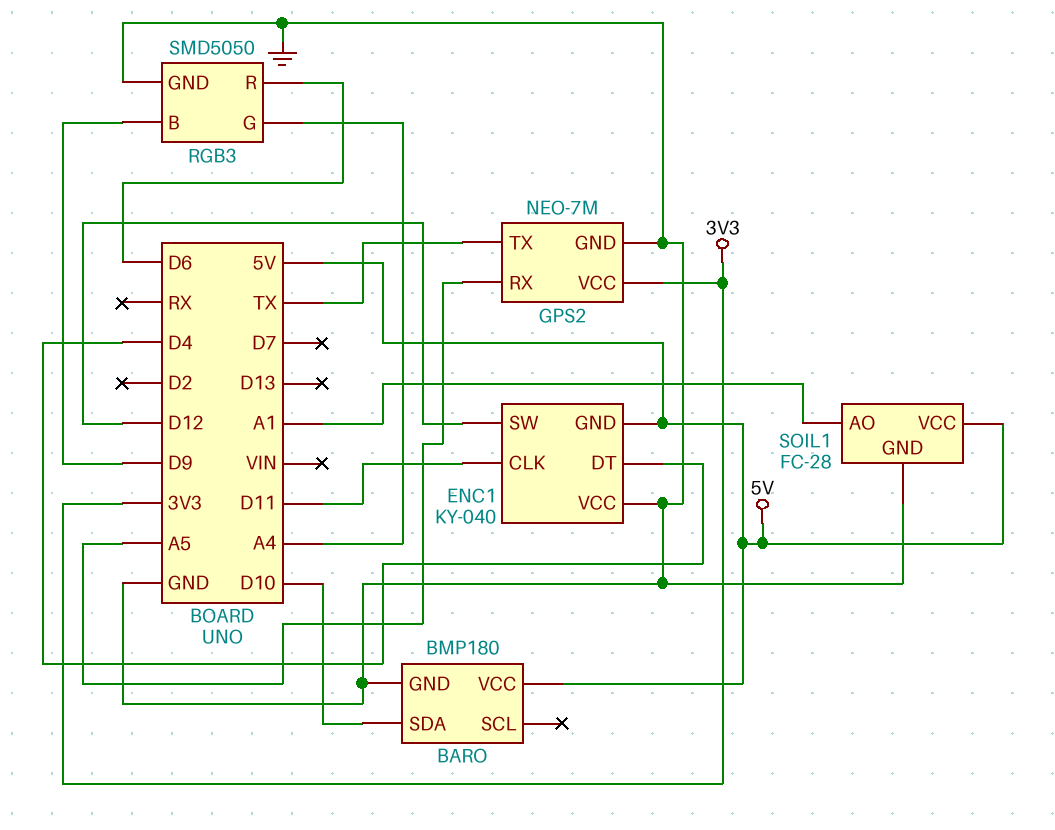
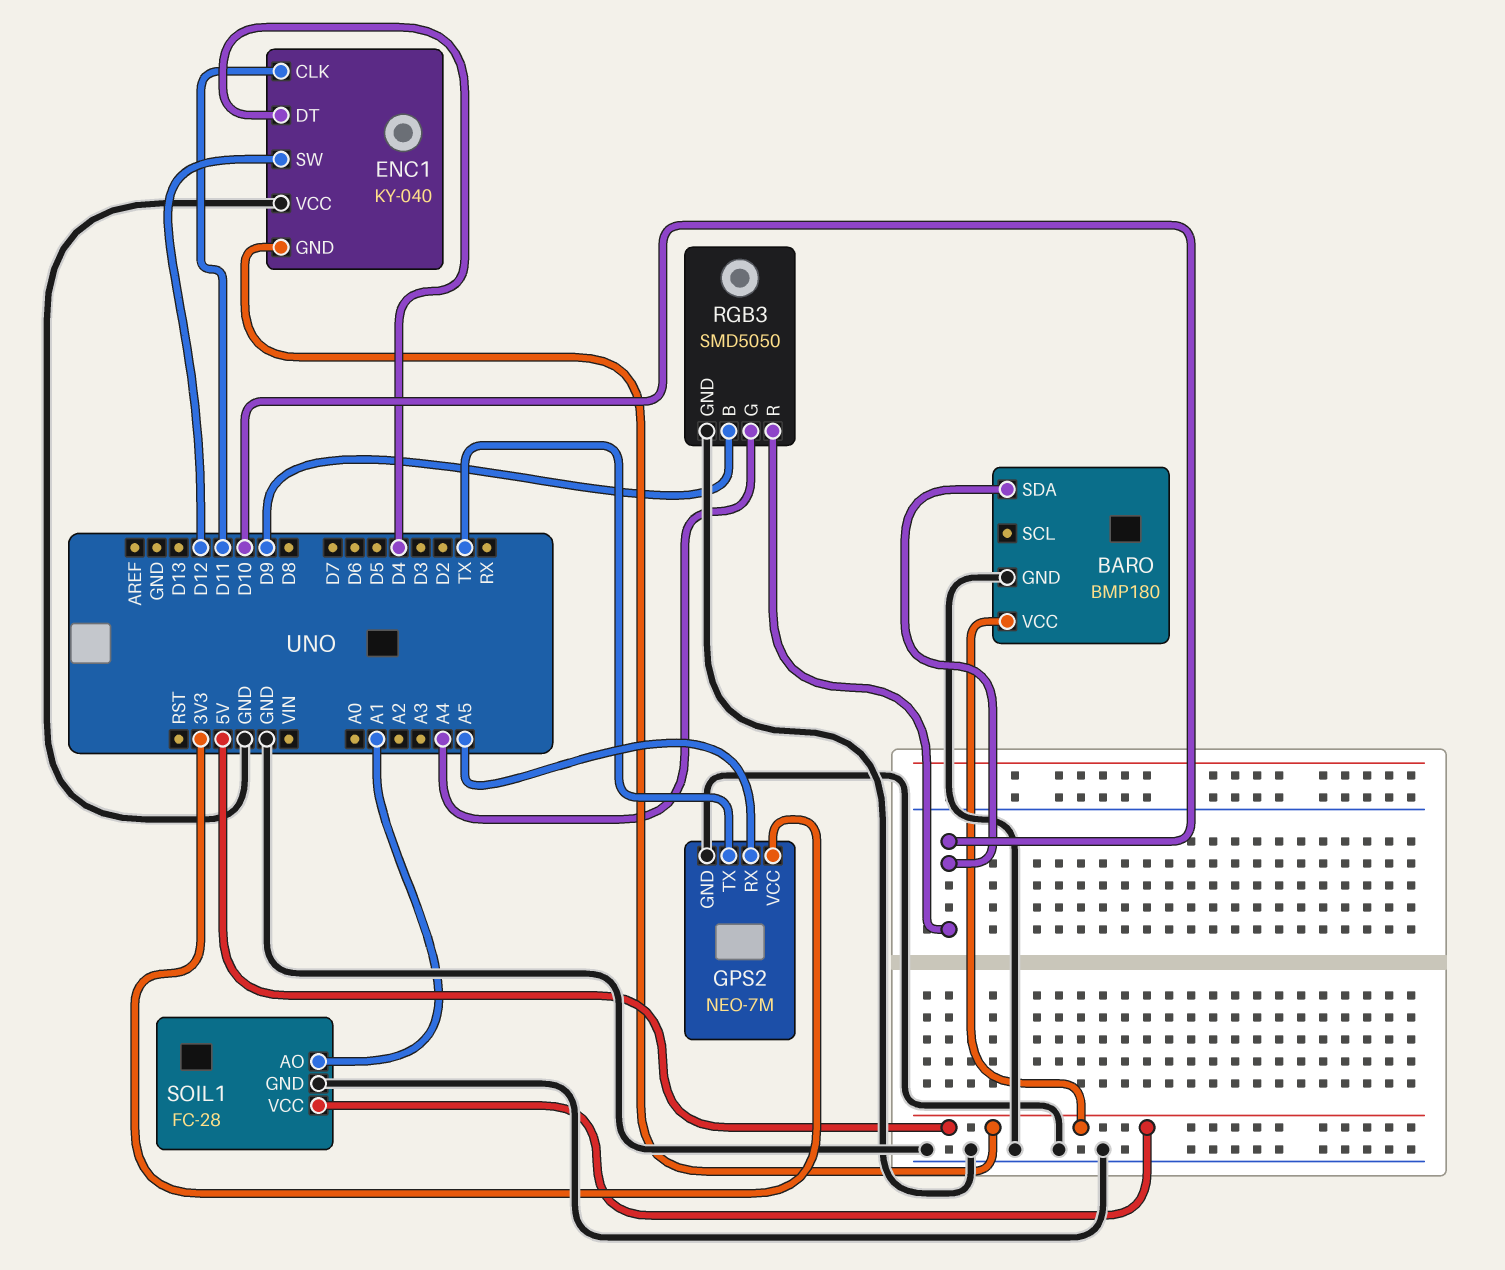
RGB3 pin R: D6 -> D10

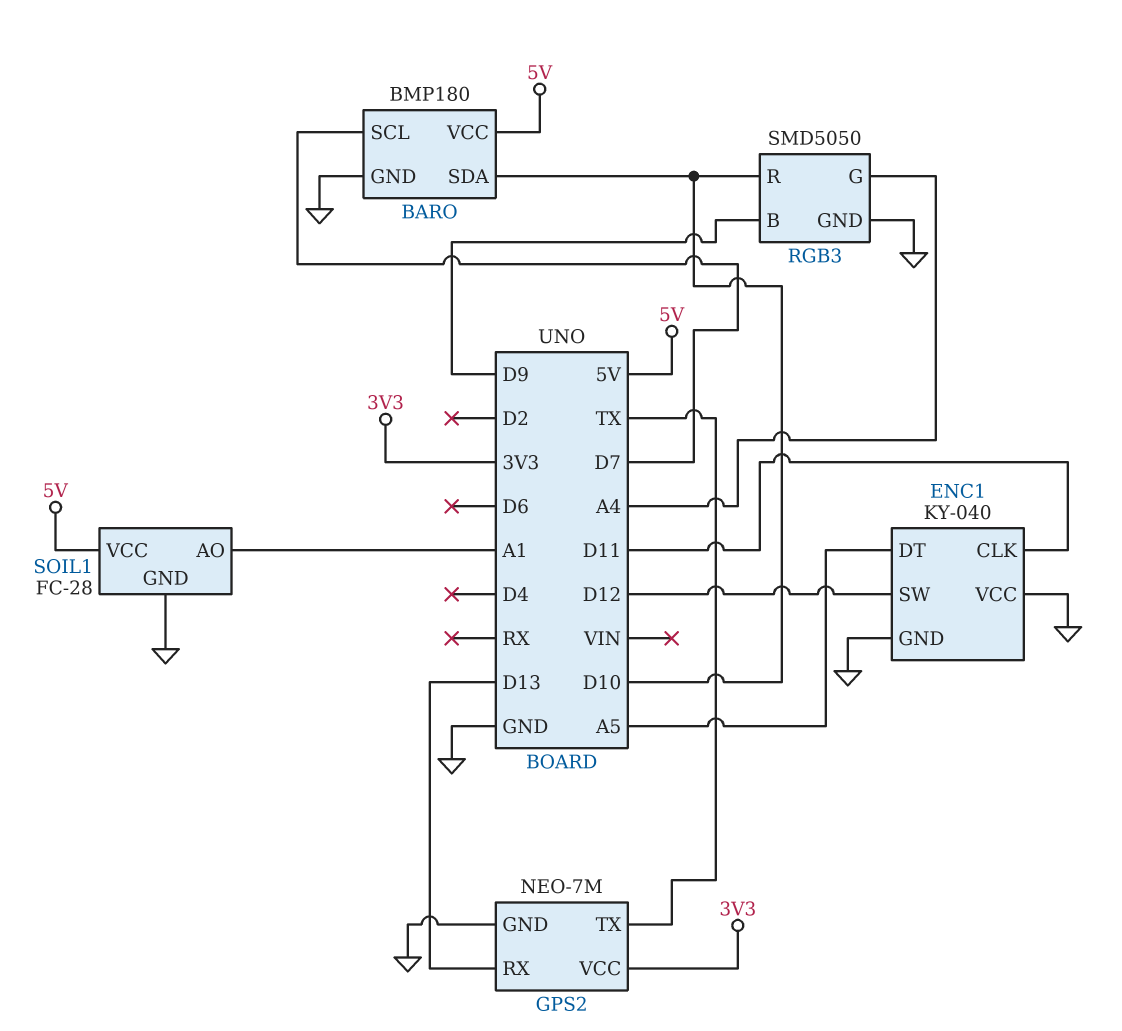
BARO pin SCL: none -> D7
ENC1 pin DT: D4 -> A5
ENC1 pin GND: 5V -> GND
GPS2 pin RX: A5 -> D13

